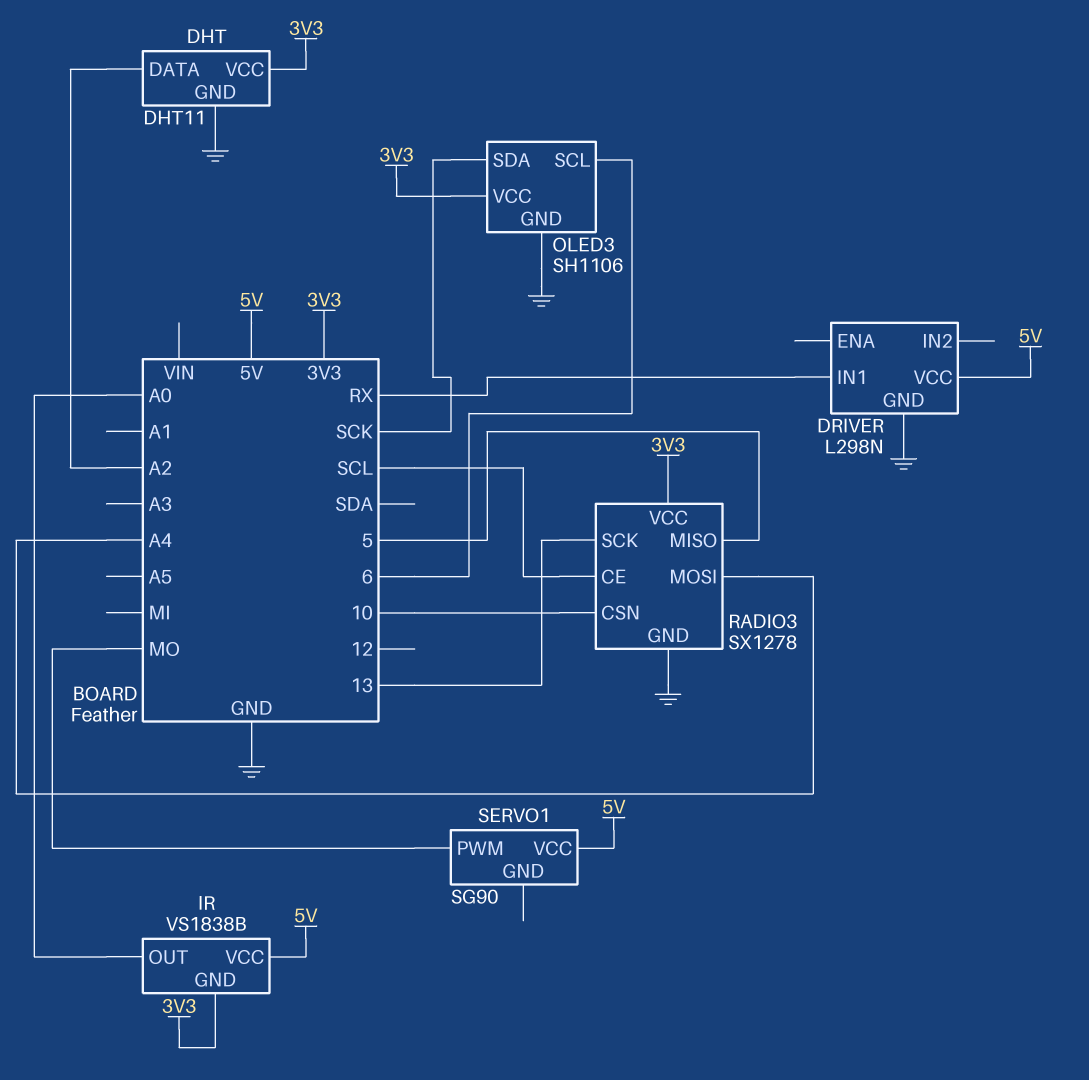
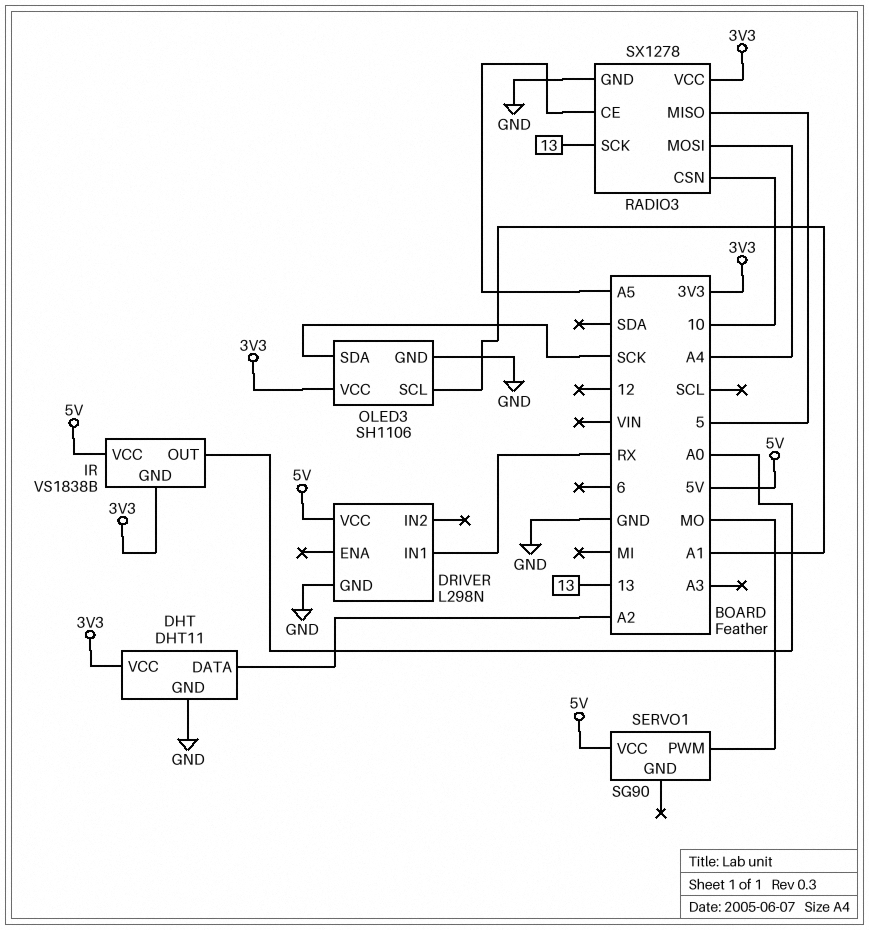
OLED3 pin SCL: 6 -> A1
RADIO3 pin CE: SCL -> A5

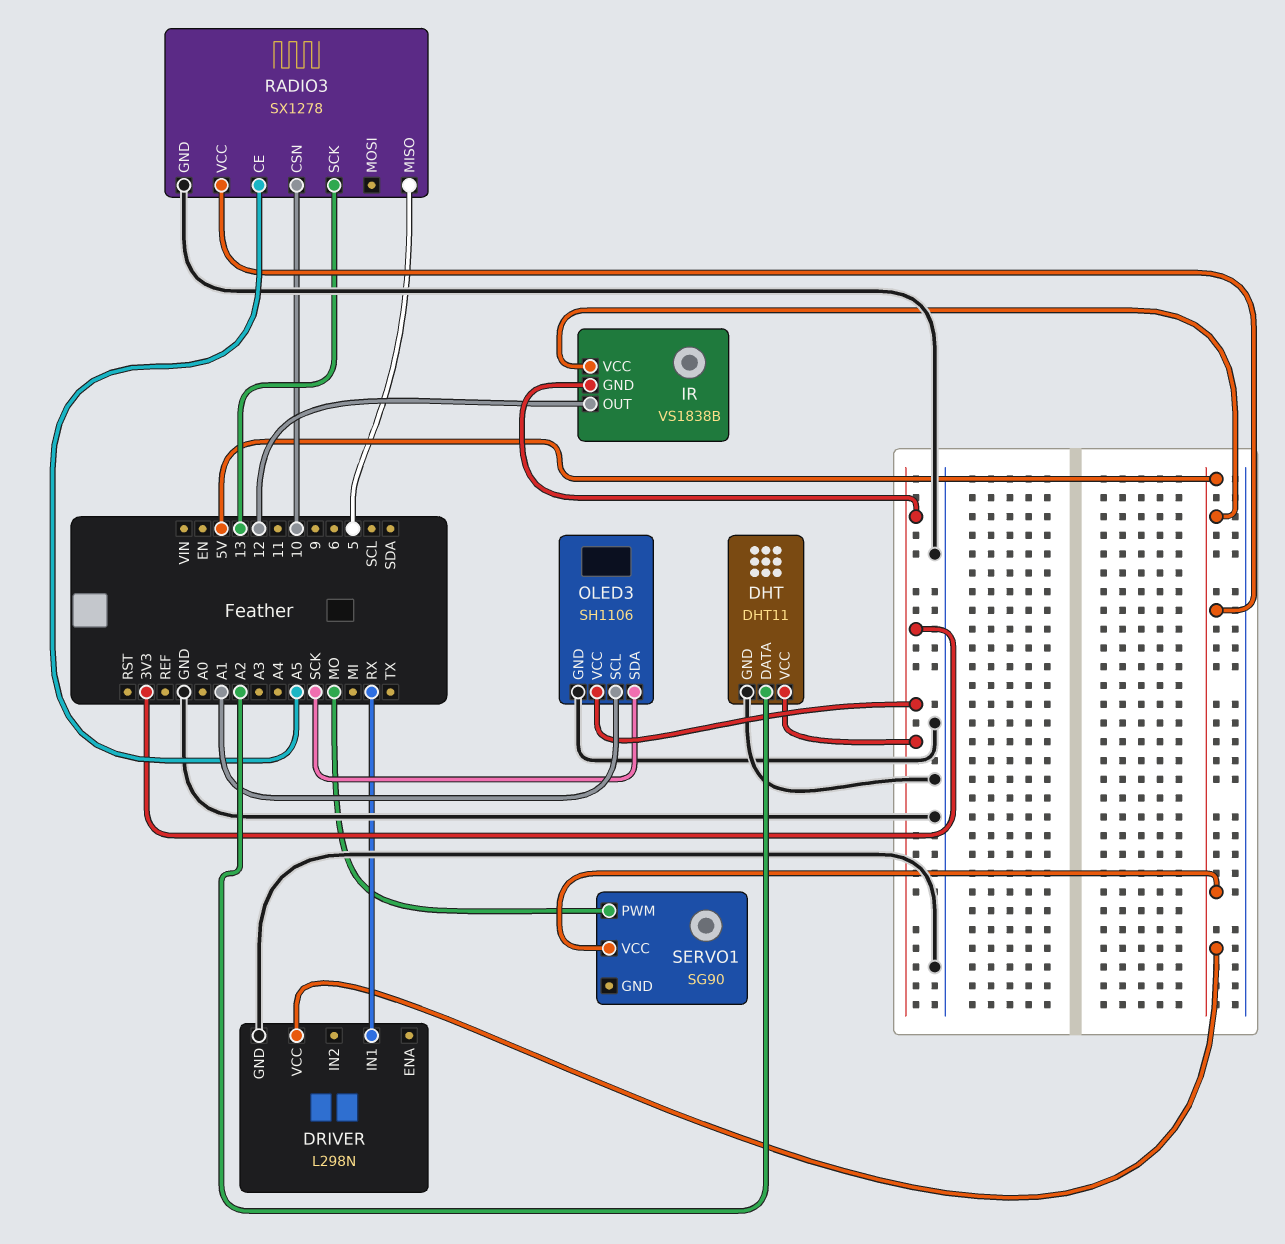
IR pin OUT: A0 -> 12
RADIO3 pin MOSI: A4 -> none
RADIO3 pin VCC: 3V3 -> 5V

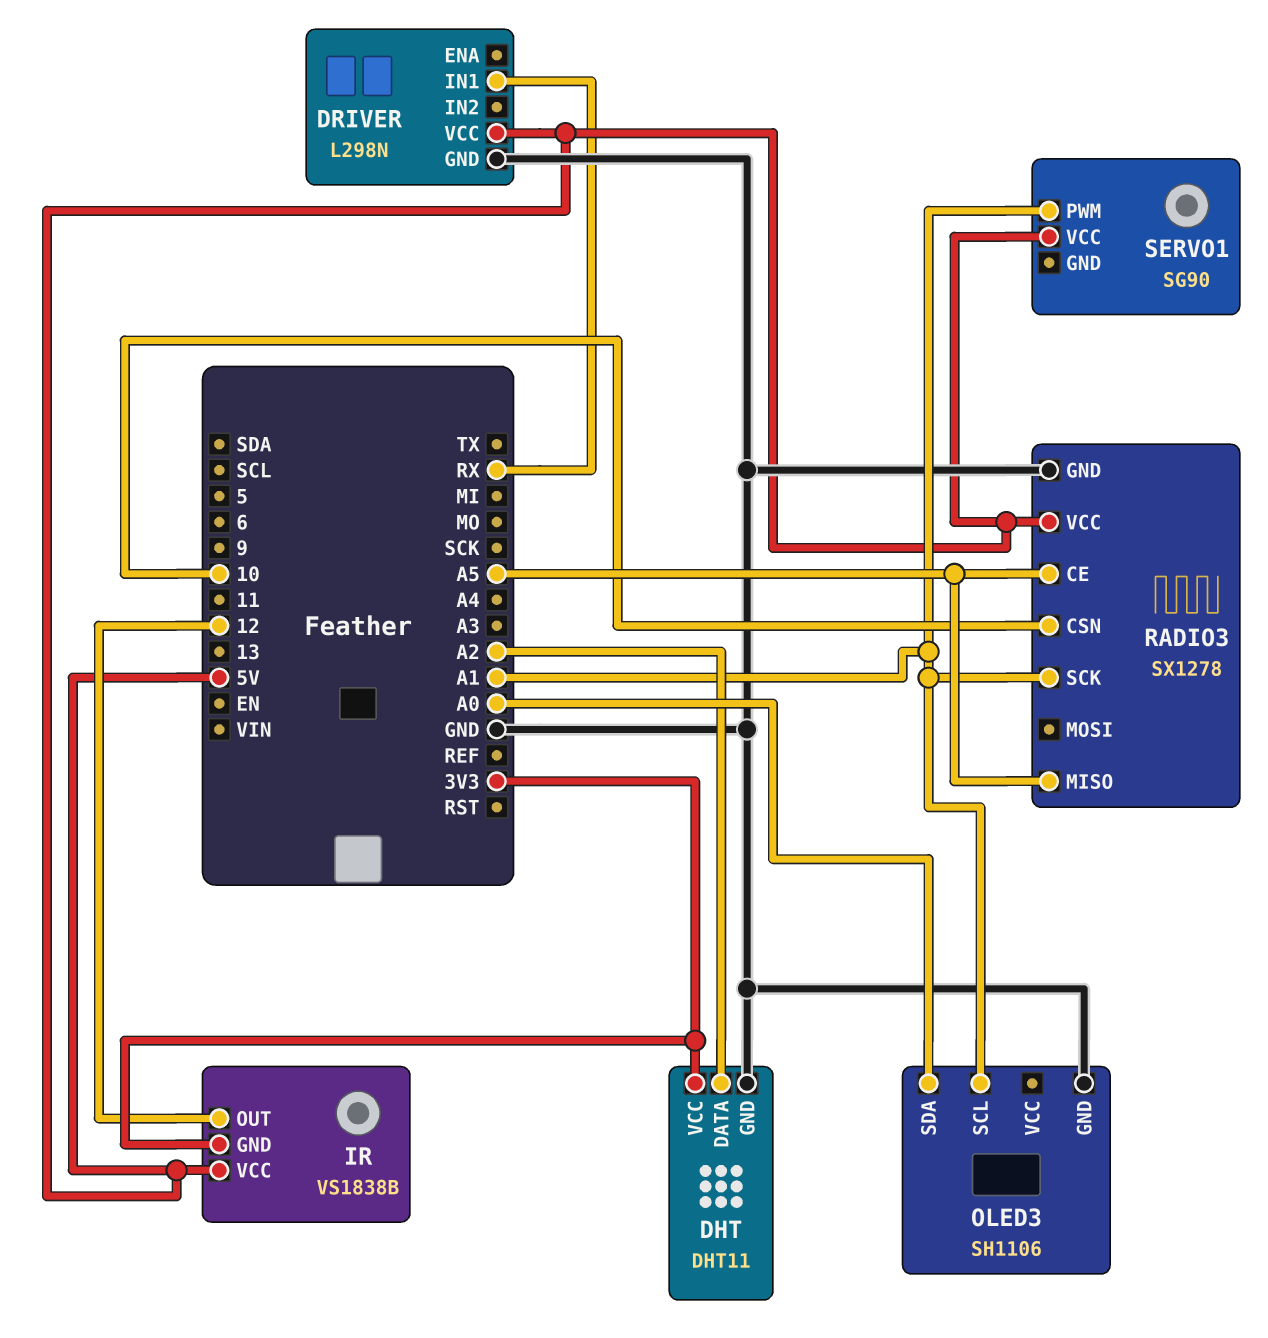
OLED3 pin SDA: SCK -> A0
OLED3 pin VCC: 3V3 -> none
RADIO3 pin MISO: 5 -> A5
RADIO3 pin SCK: 13 -> A1
SERVO1 pin PWM: MO -> A1

